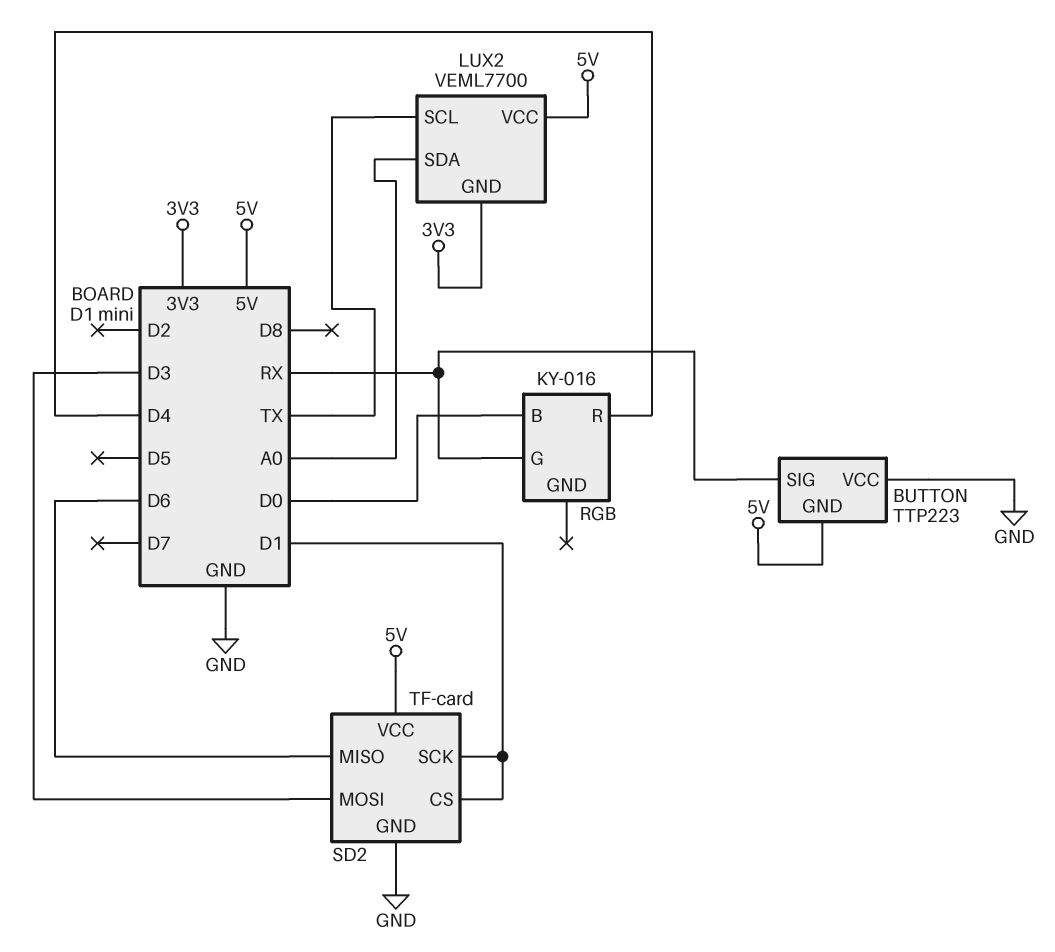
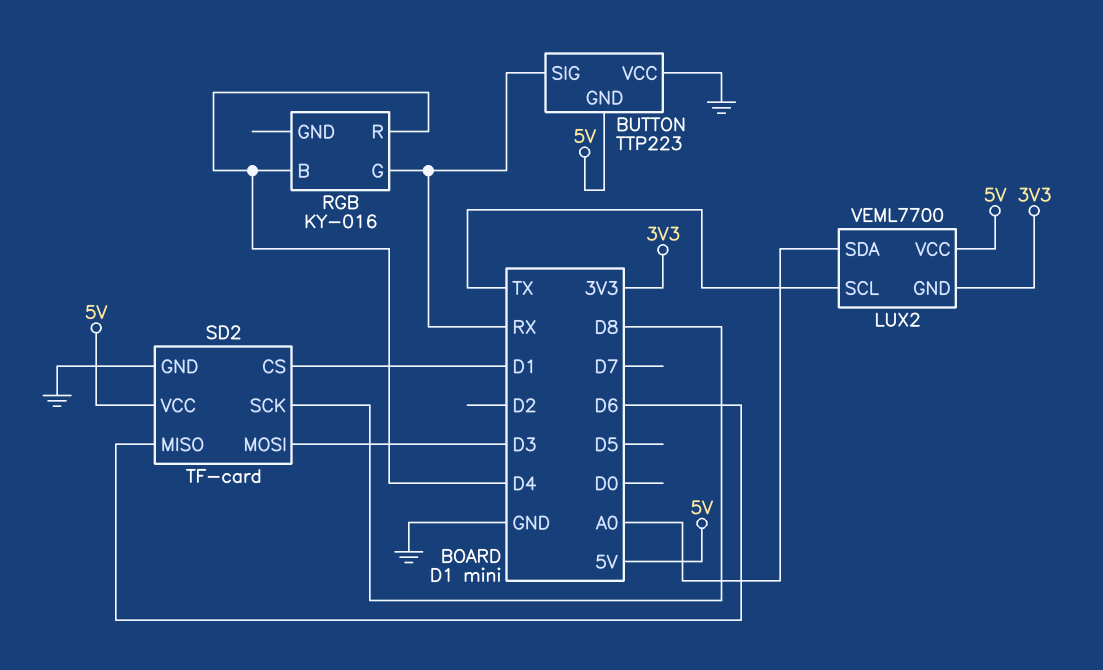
RGB pin B: D0 -> D4
SD2 pin SCK: D1 -> D8

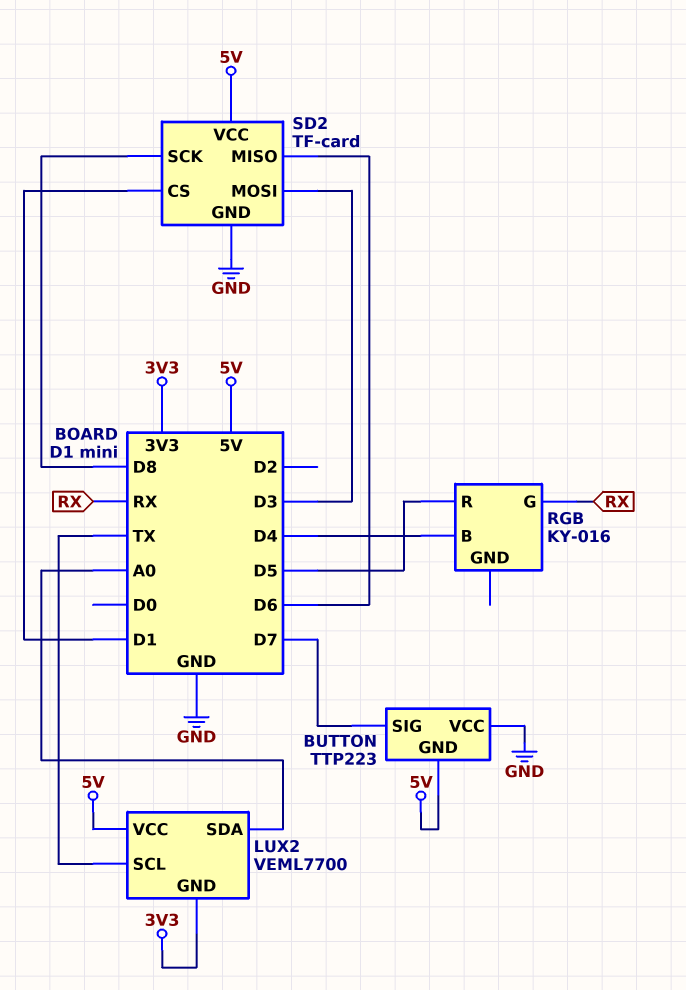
BUTTON pin SIG: RX -> D7
RGB pin R: D4 -> D5

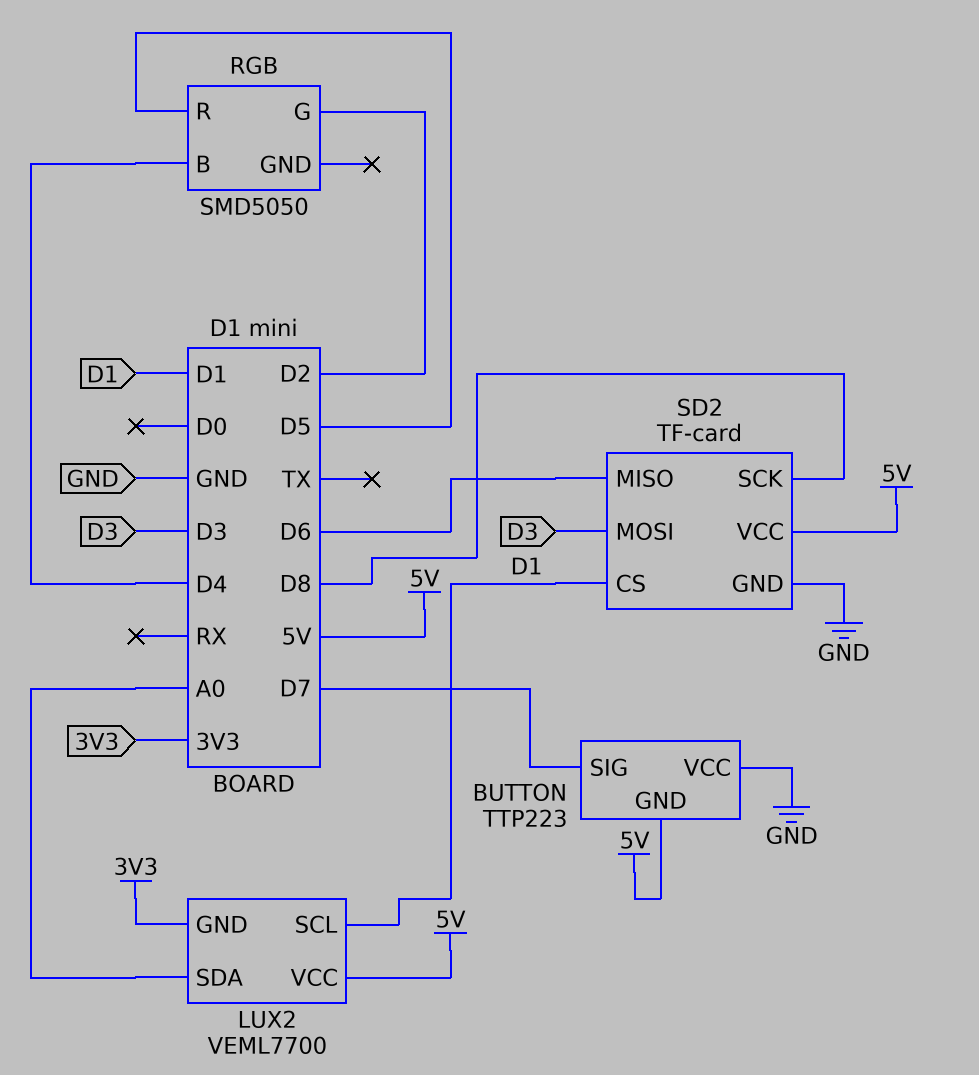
LUX2 pin SCL: TX -> D1
RGB: KY-016 -> SMD5050
RGB pin G: RX -> D2

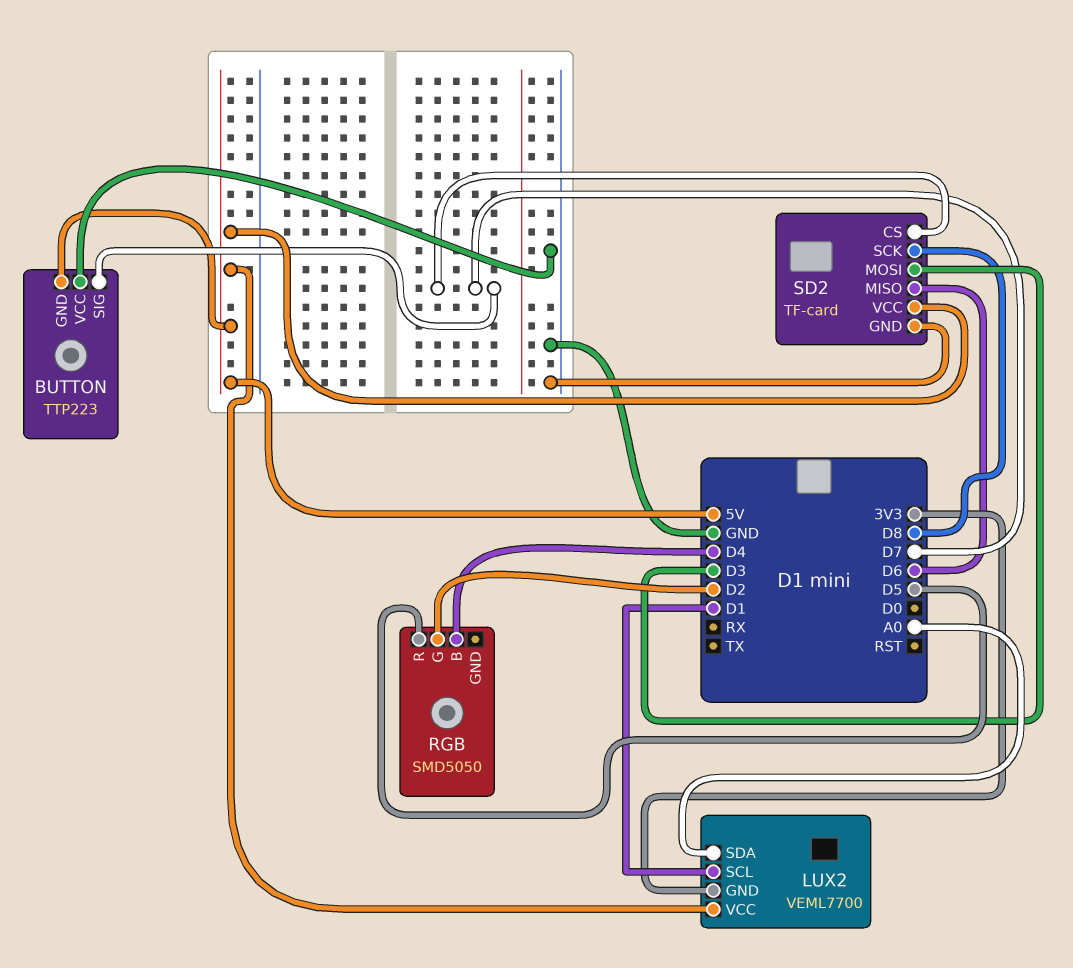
SD2 pin CS: D1 -> D7

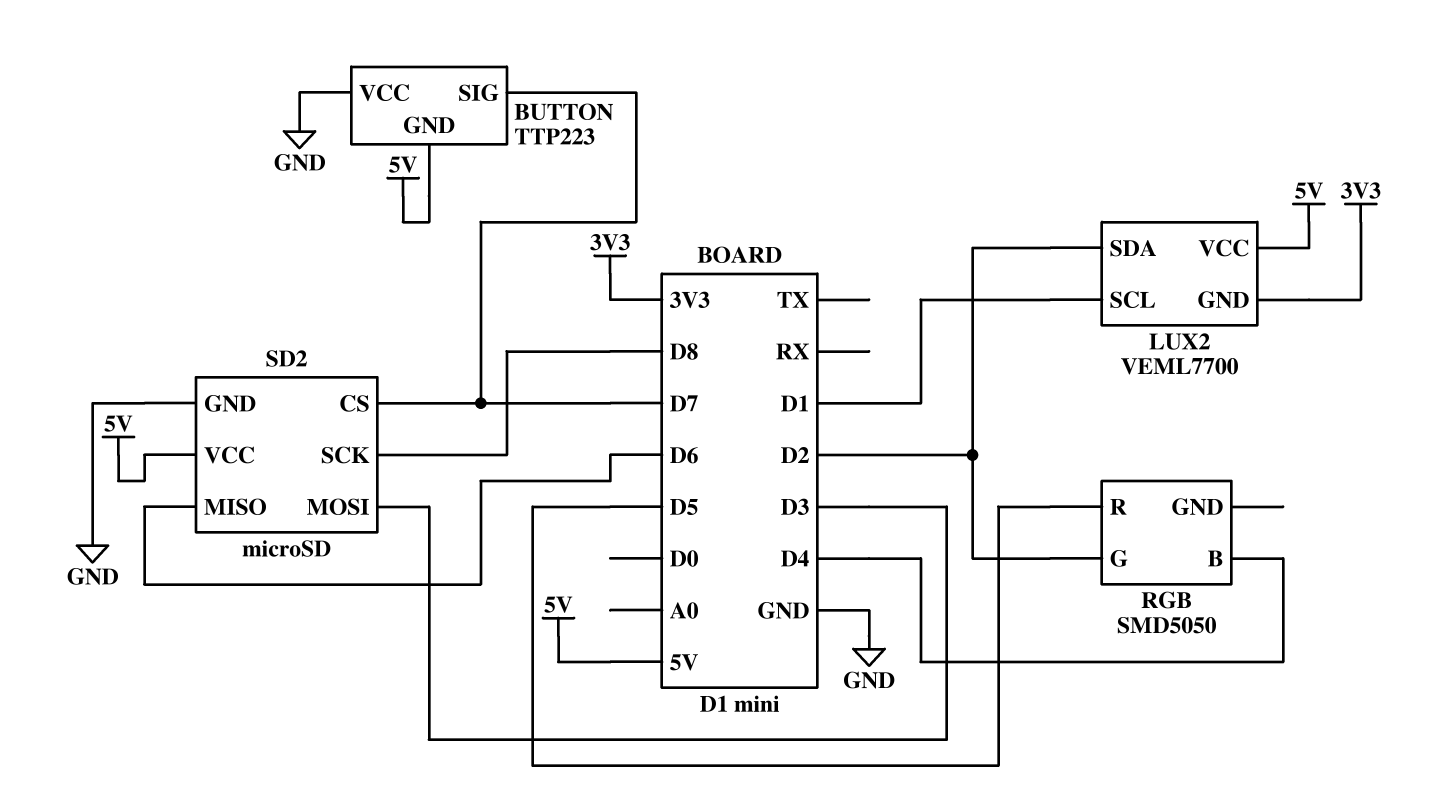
LUX2 pin SDA: A0 -> D2
SD2: TF-card -> microSD

